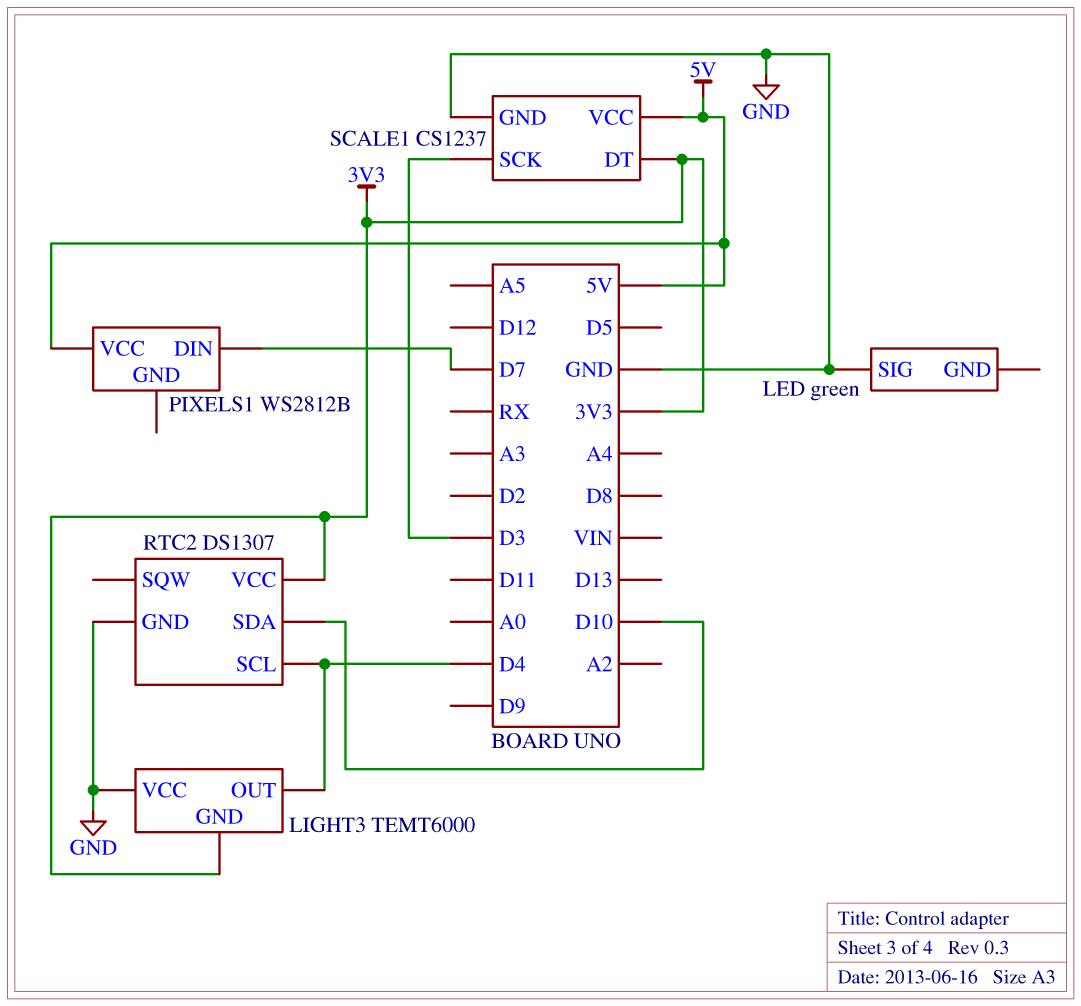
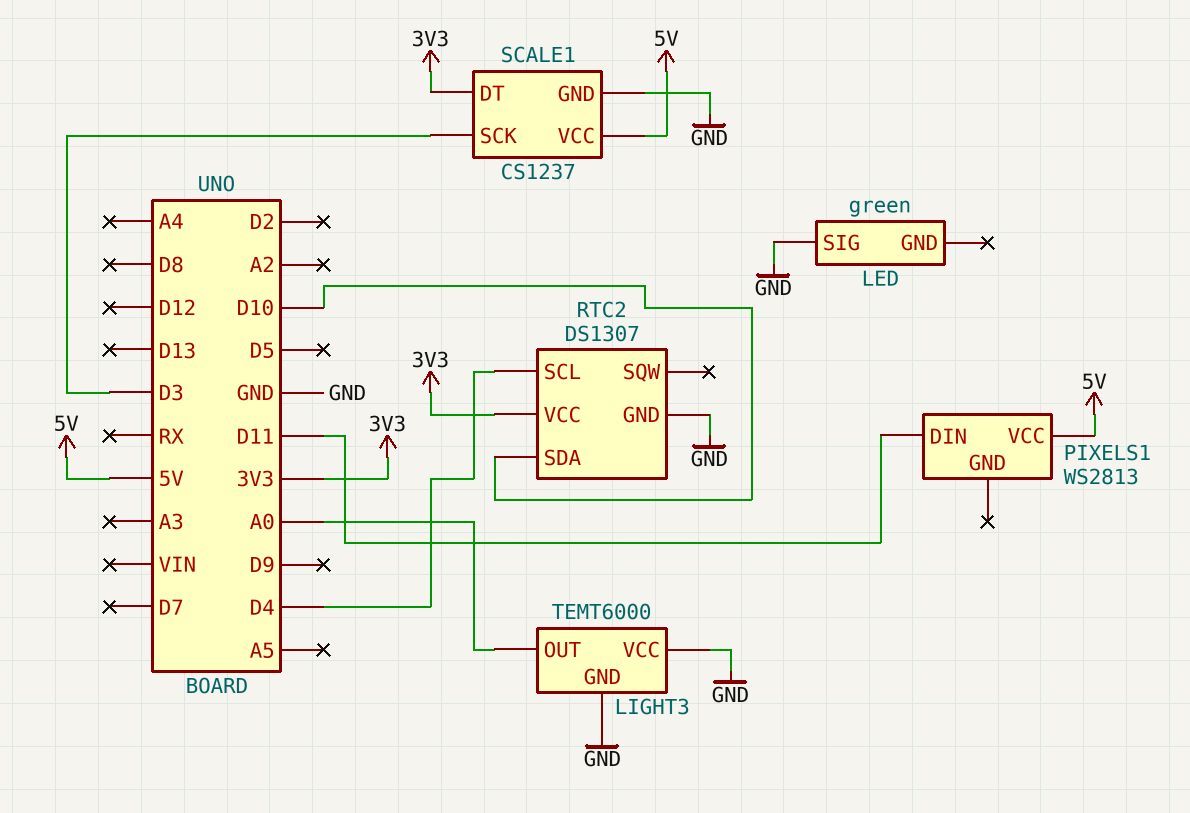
LIGHT3 pin GND: 3V3 -> GND
LIGHT3 pin OUT: D4 -> A0
PIXELS1: WS2812B -> WS2813
PIXELS1 pin DIN: D7 -> D11

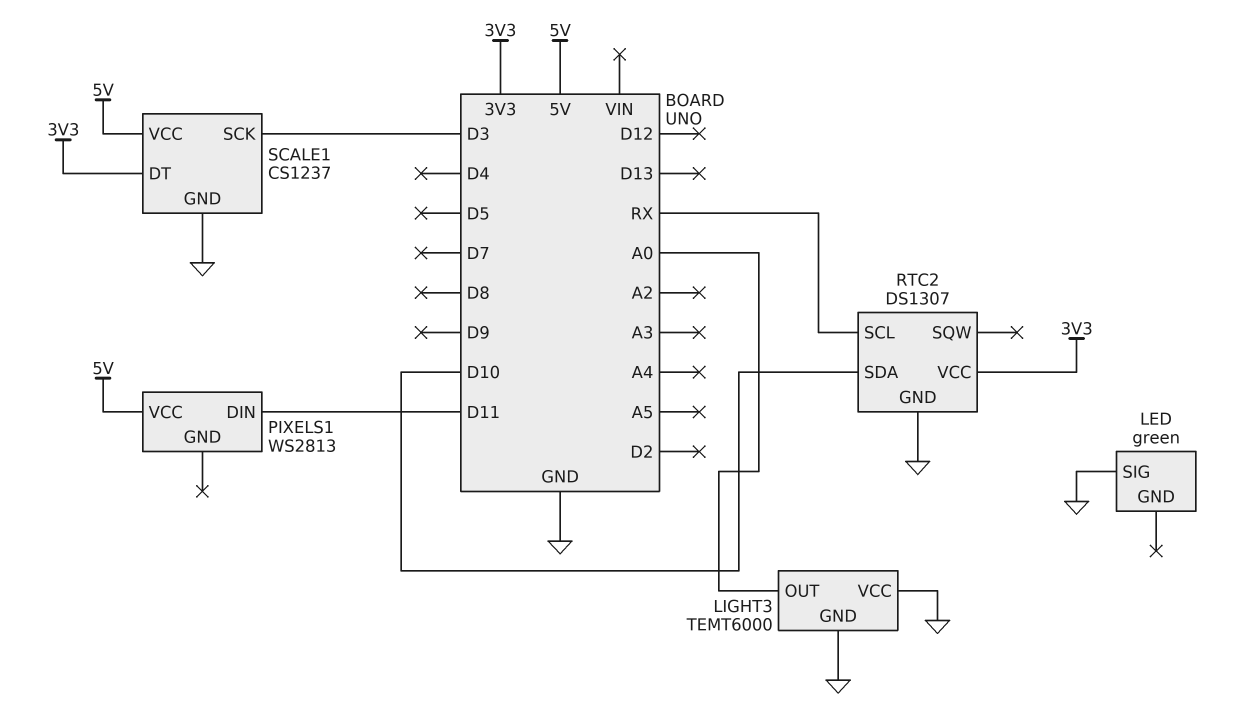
RTC2 pin SCL: D4 -> RX

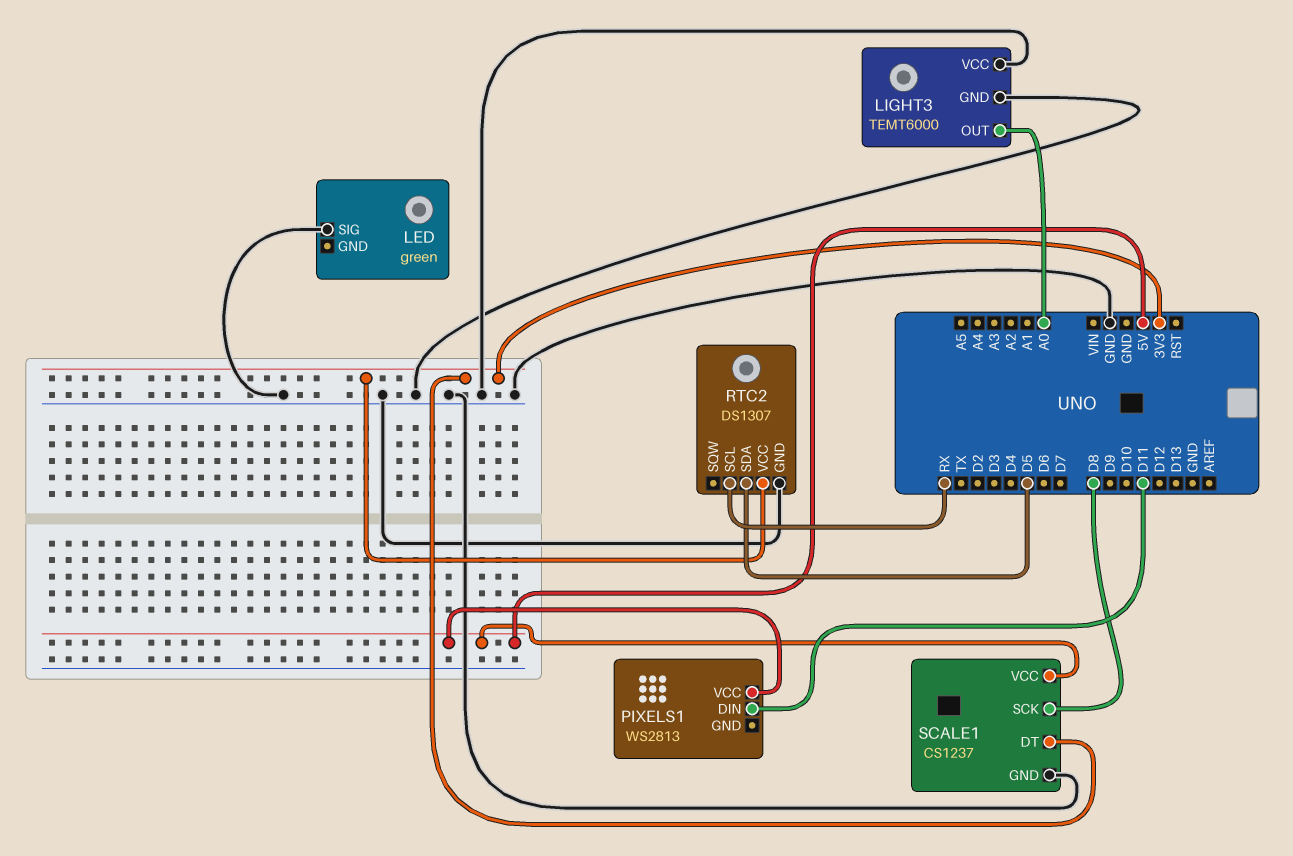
RTC2 pin SDA: D10 -> D5
SCALE1 pin SCK: D3 -> D8

